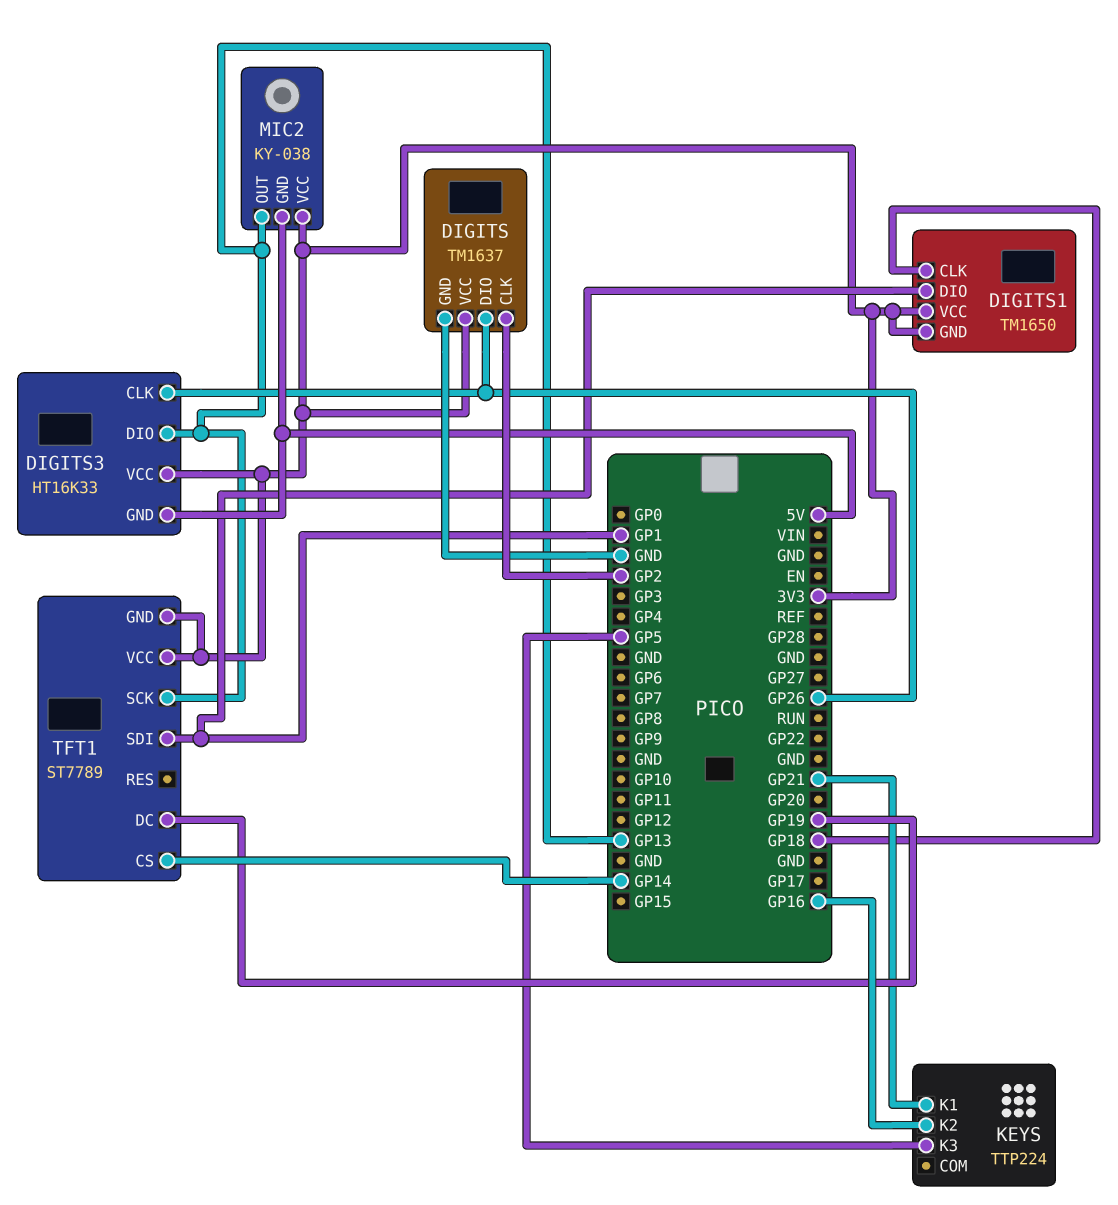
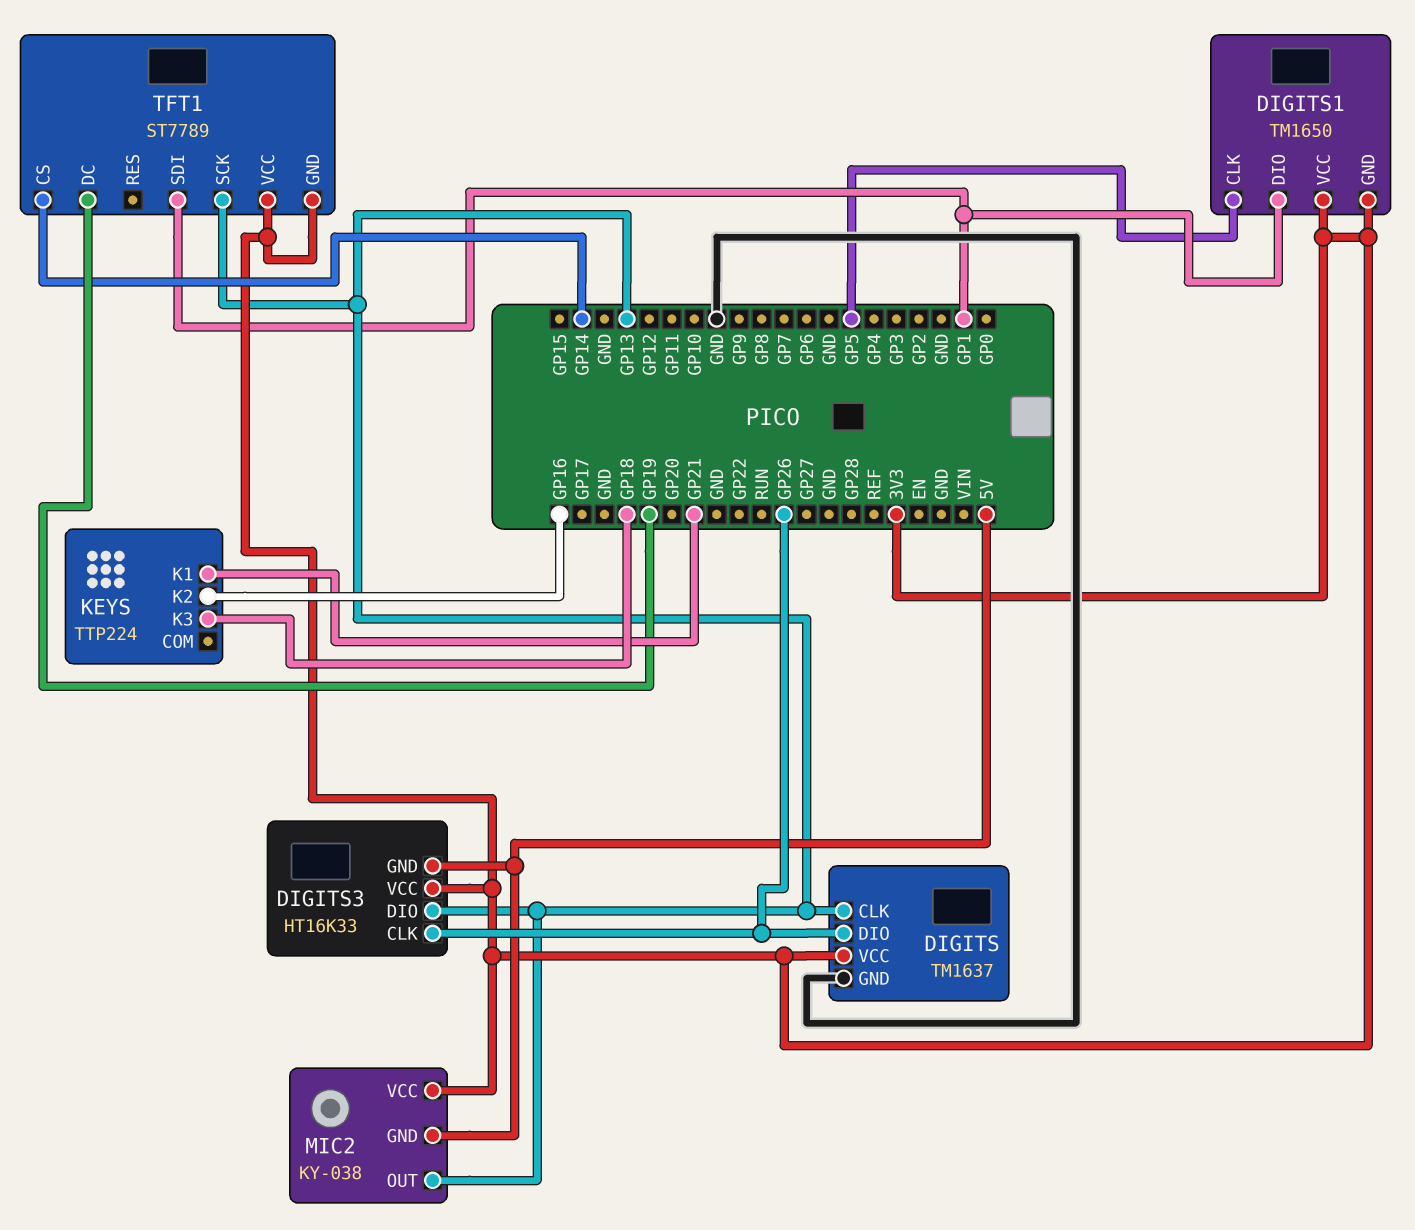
DIGITS pin CLK: GP2 -> GP13
DIGITS1 pin CLK: GP18 -> GP5
KEYS pin K3: GP5 -> GP18

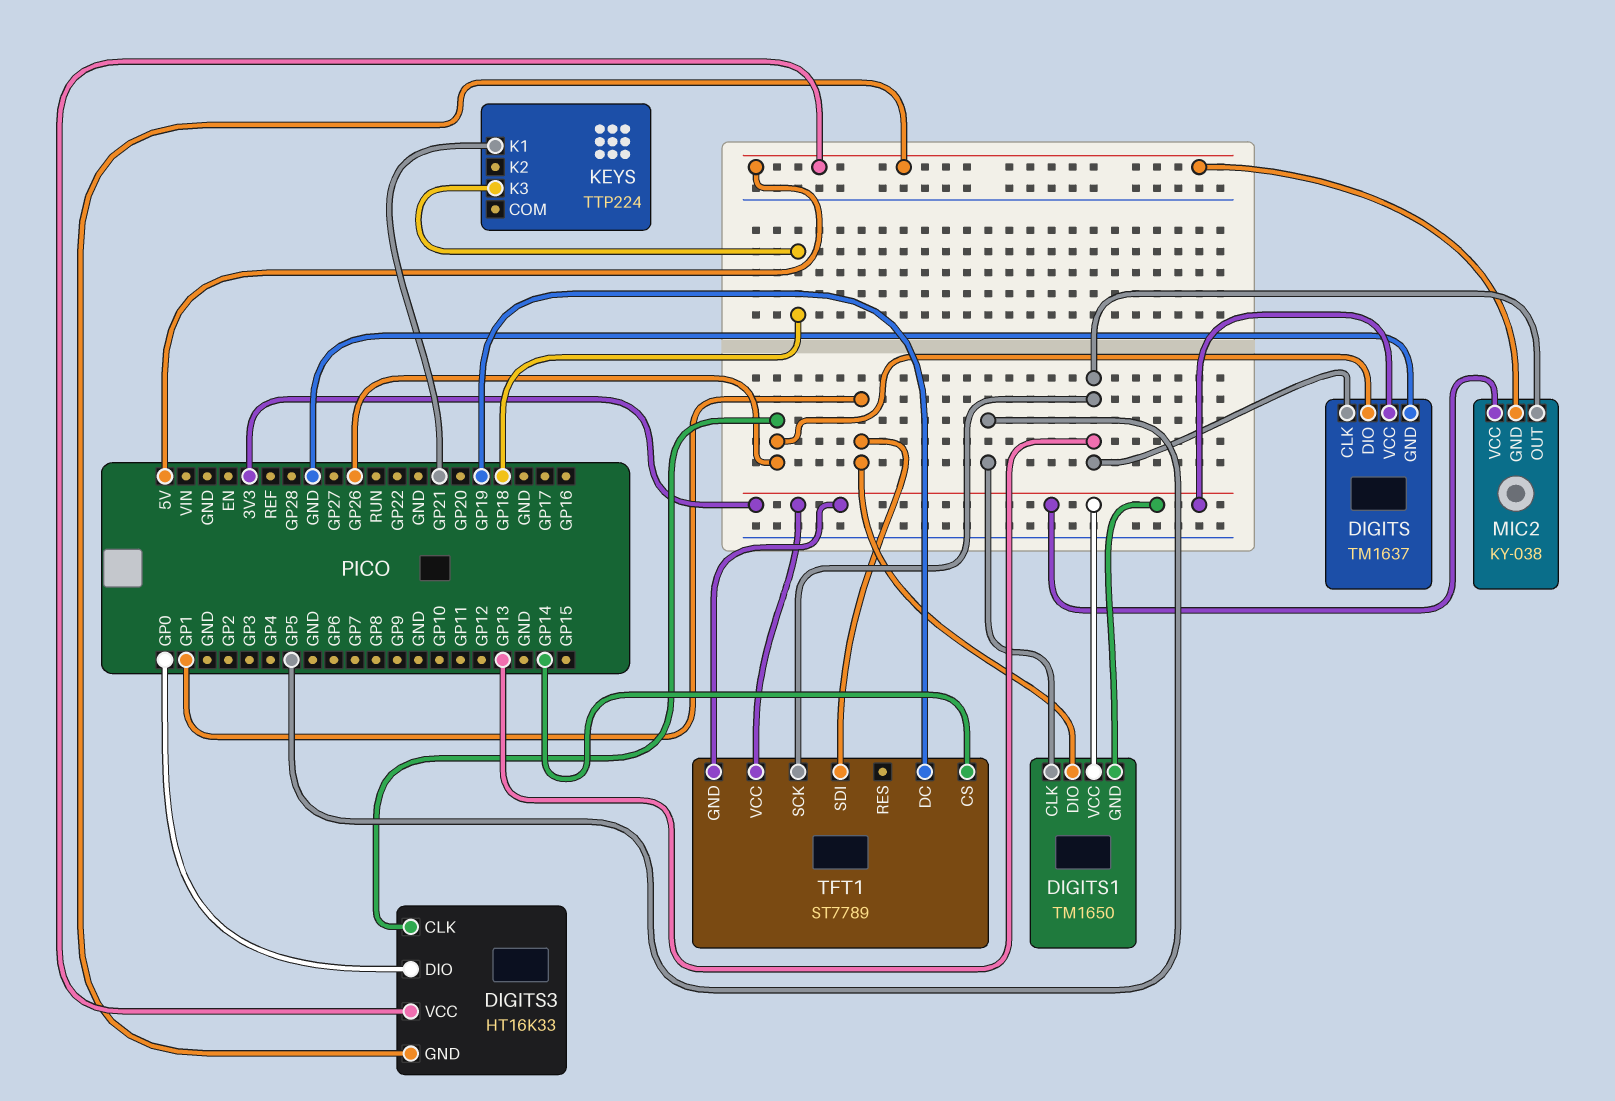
DIGITS3 pin DIO: GP13 -> GP0
DIGITS3 pin VCC: 3V3 -> 5V
KEYS pin K2: GP16 -> none

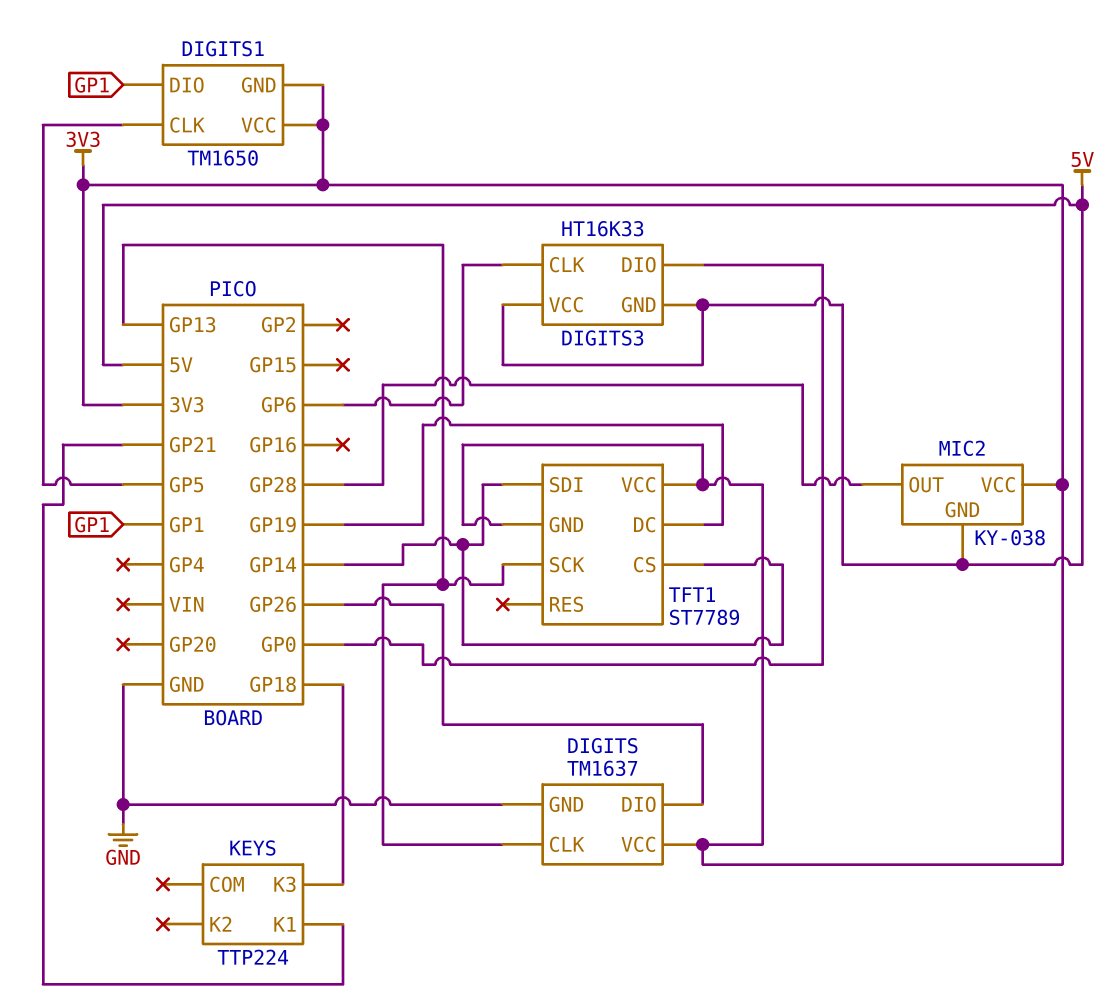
DIGITS3 pin CLK: GP26 -> GP6
MIC2 pin OUT: GP13 -> GP28
TFT1 pin SDI: GP1 -> GP14

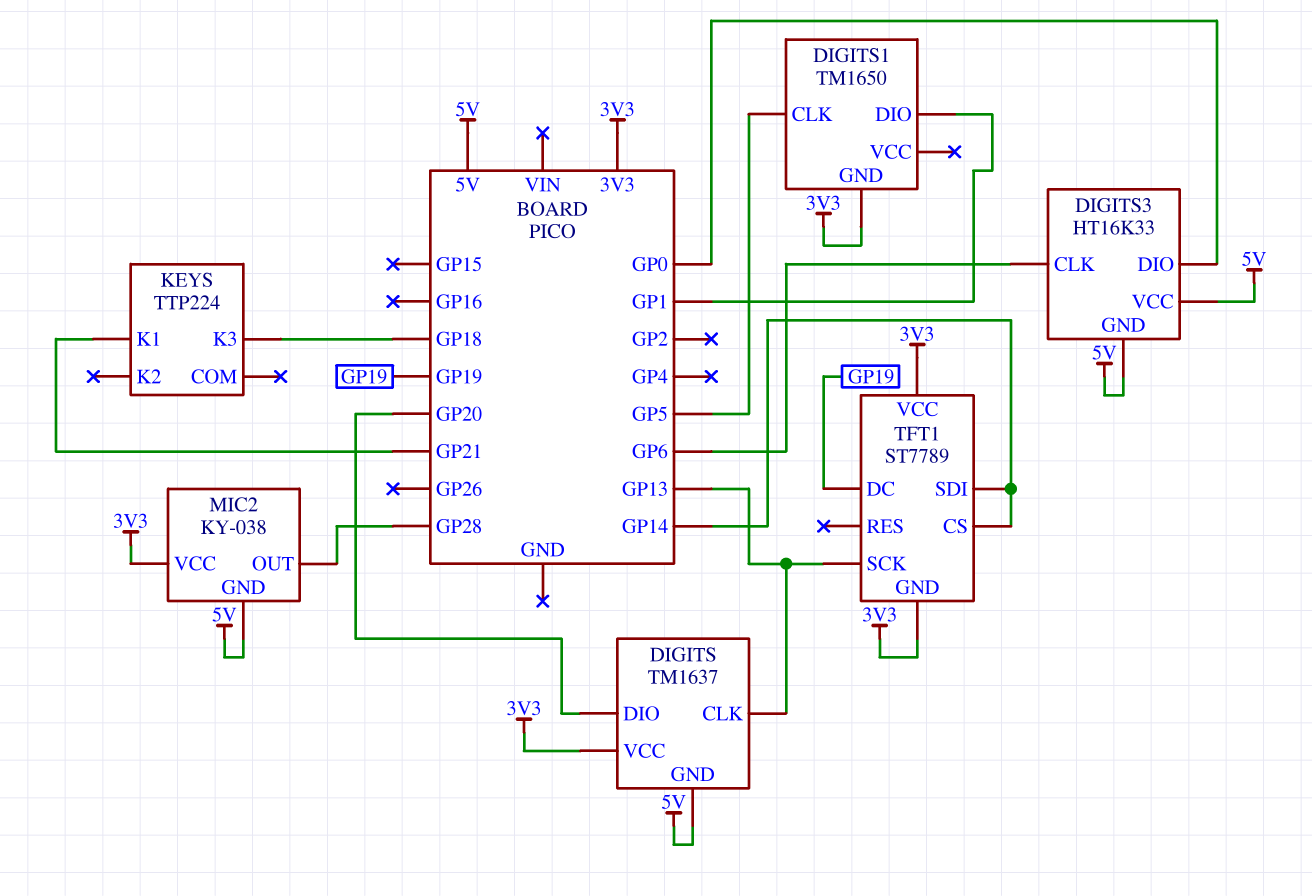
DIGITS pin DIO: GP26 -> GP20
DIGITS pin GND: GND -> 5V
DIGITS1 pin VCC: 3V3 -> none

